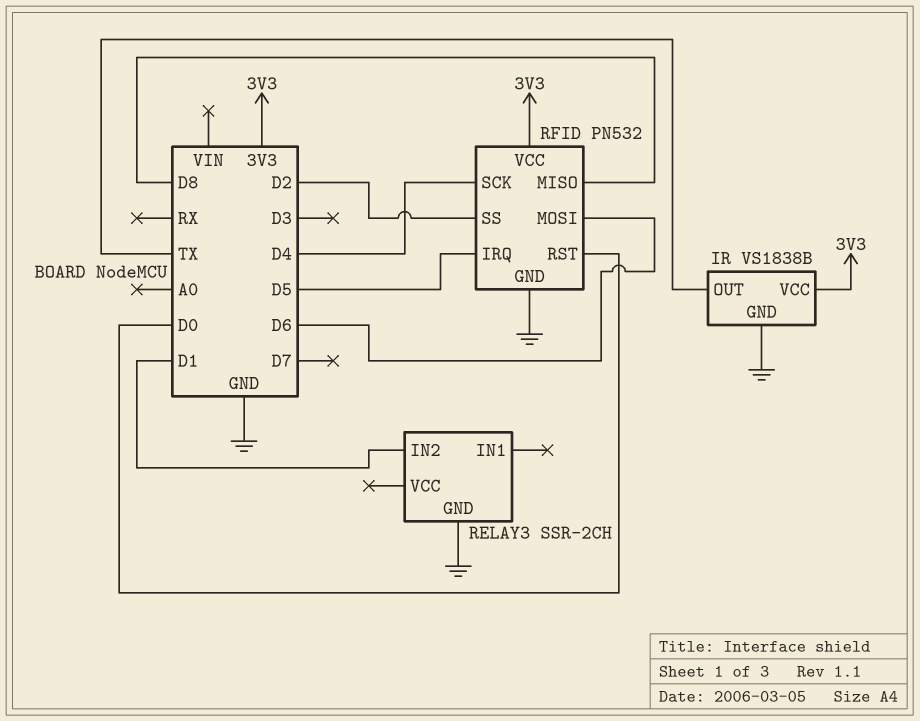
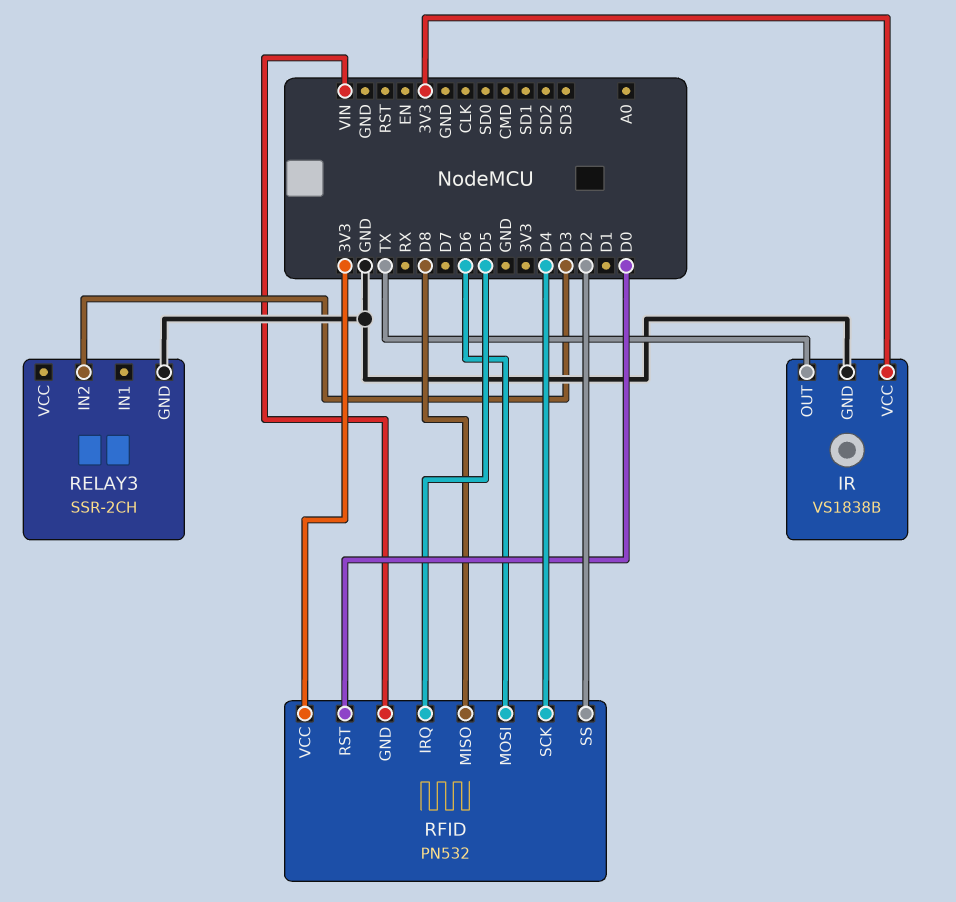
RELAY3 pin IN2: D1 -> D3
RFID pin GND: GND -> VIN

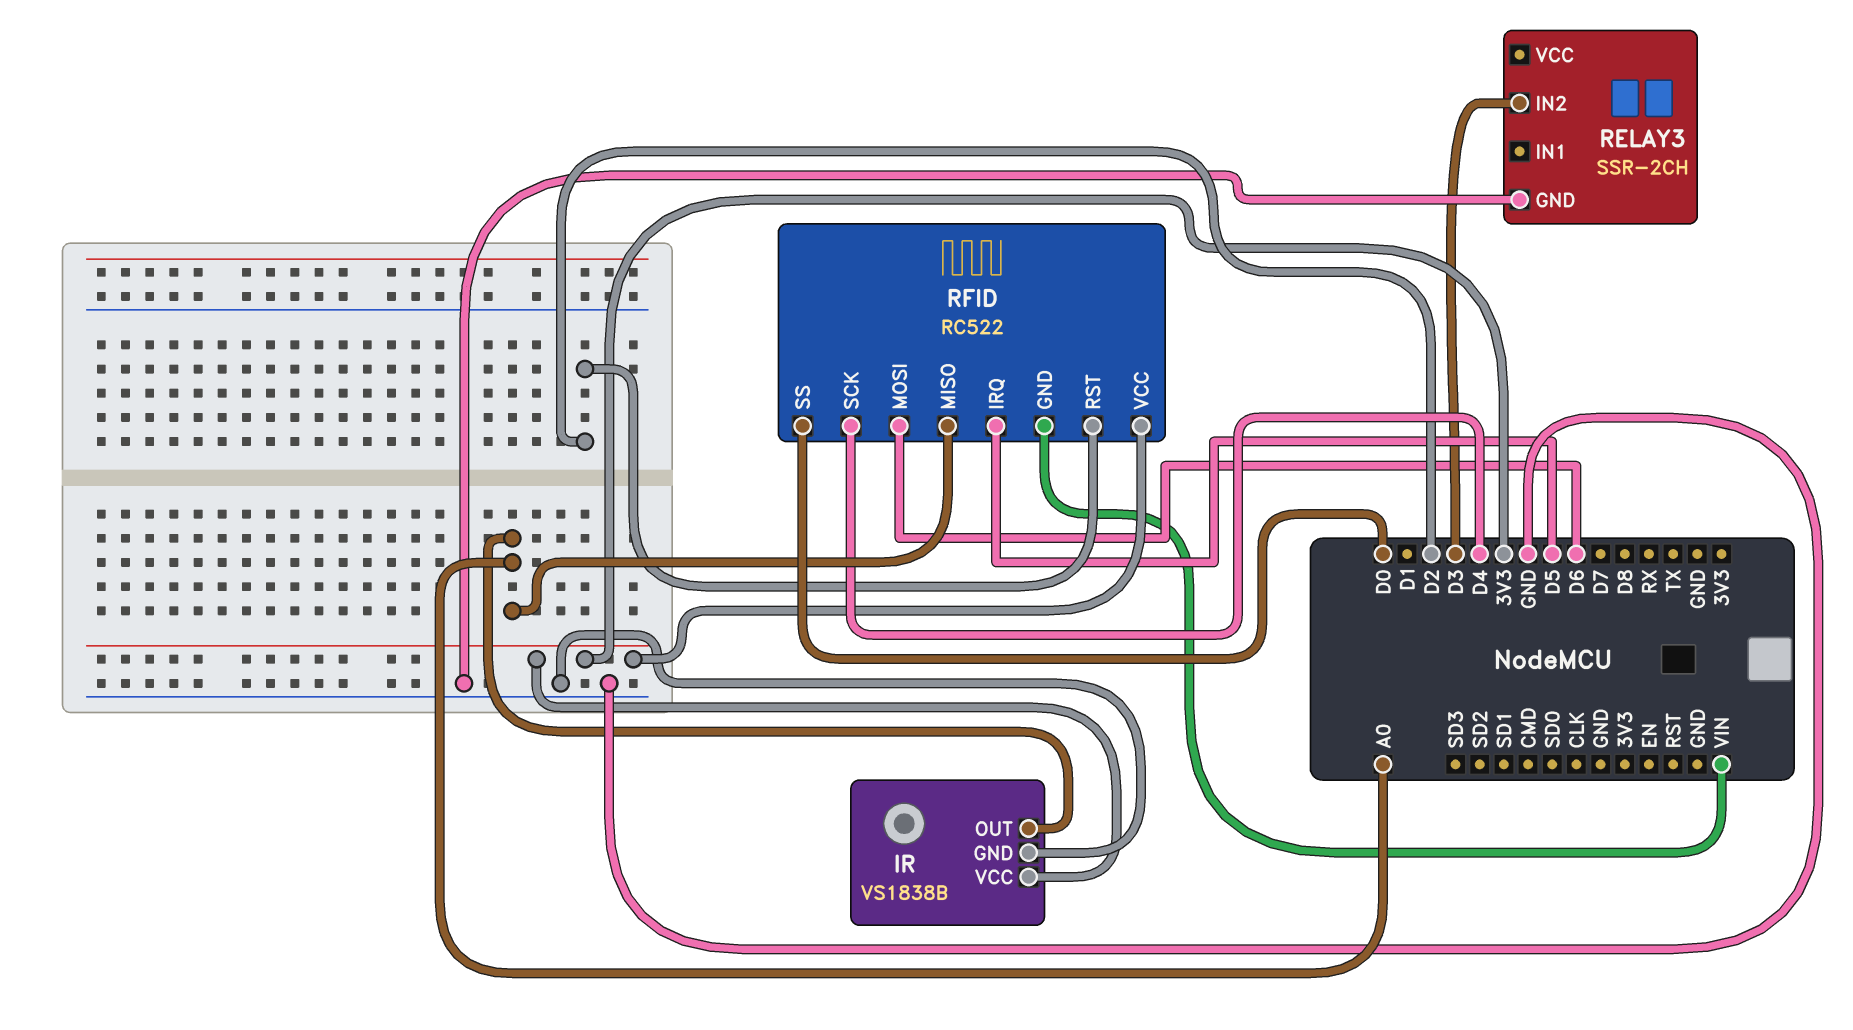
IR pin OUT: TX -> A0
RFID: PN532 -> RC522
RFID pin MISO: D8 -> A0
RFID pin RST: D0 -> D2
RFID pin SS: D2 -> D0

